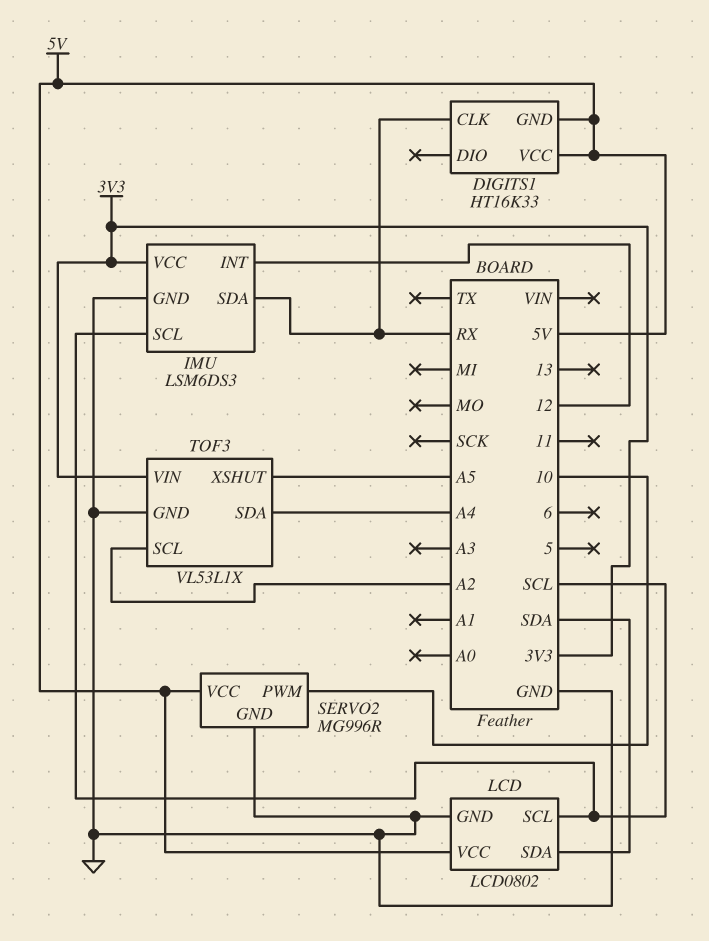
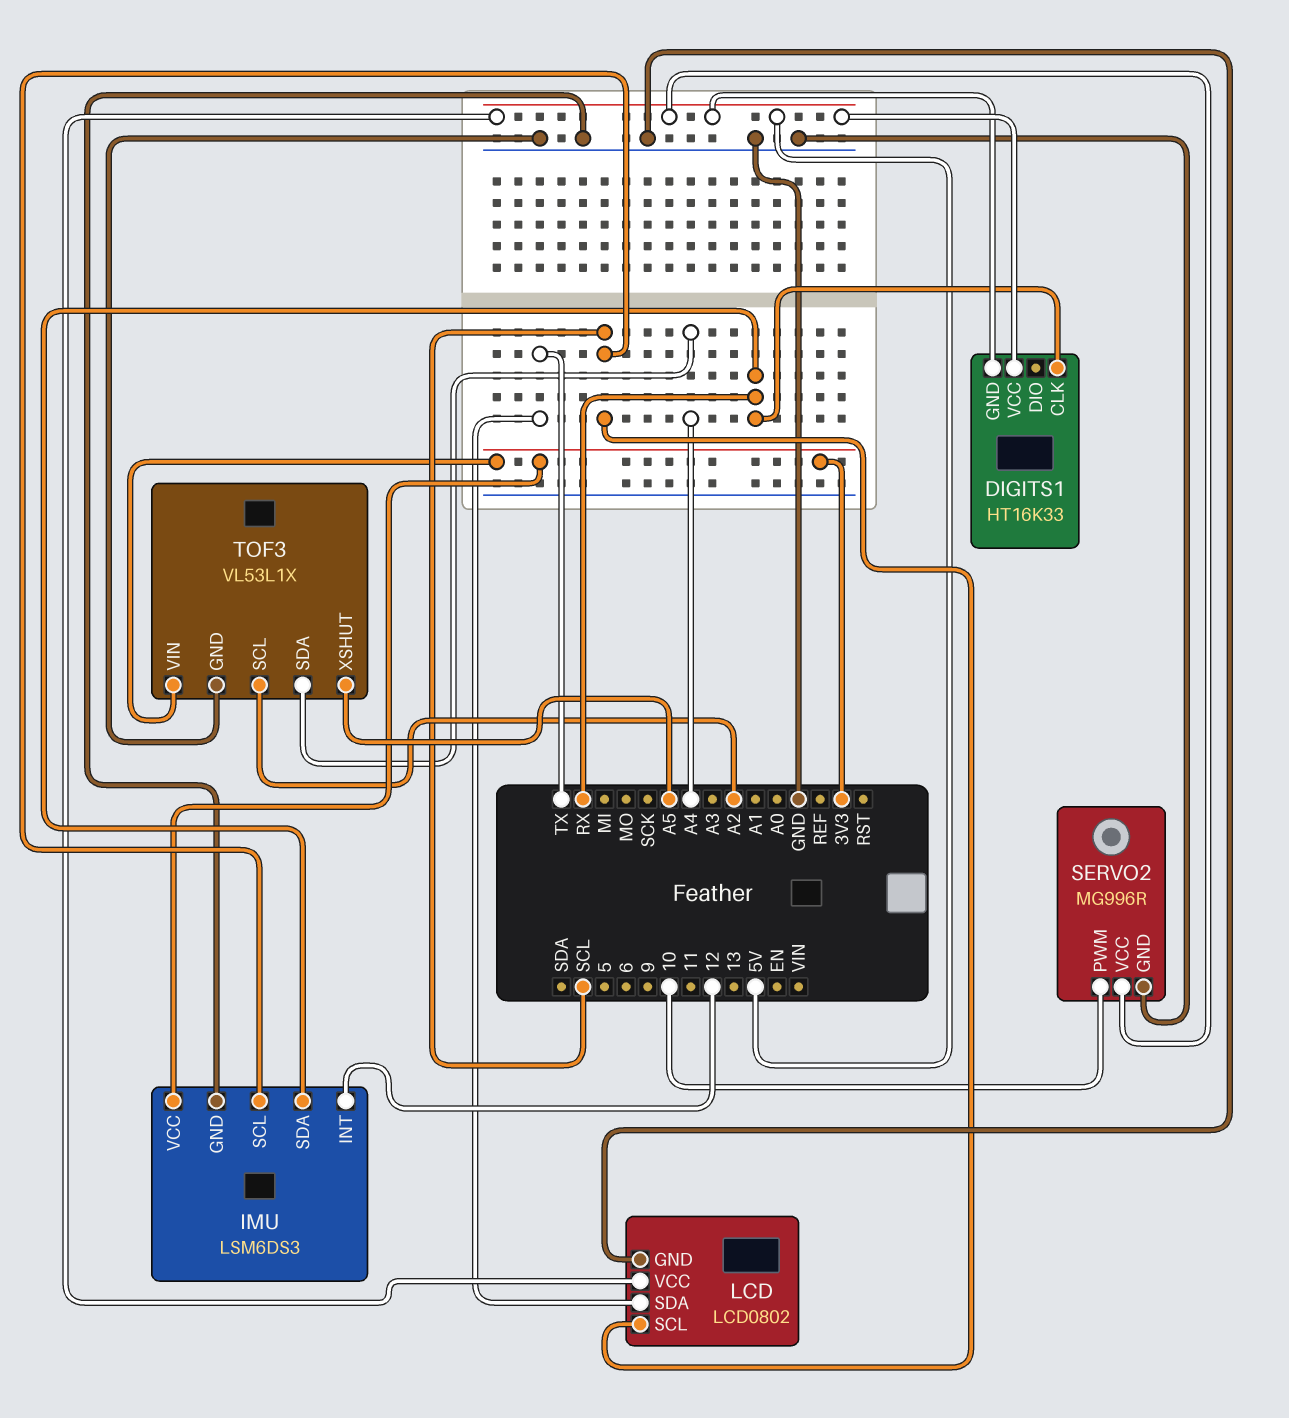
LCD pin SDA: SDA -> TX

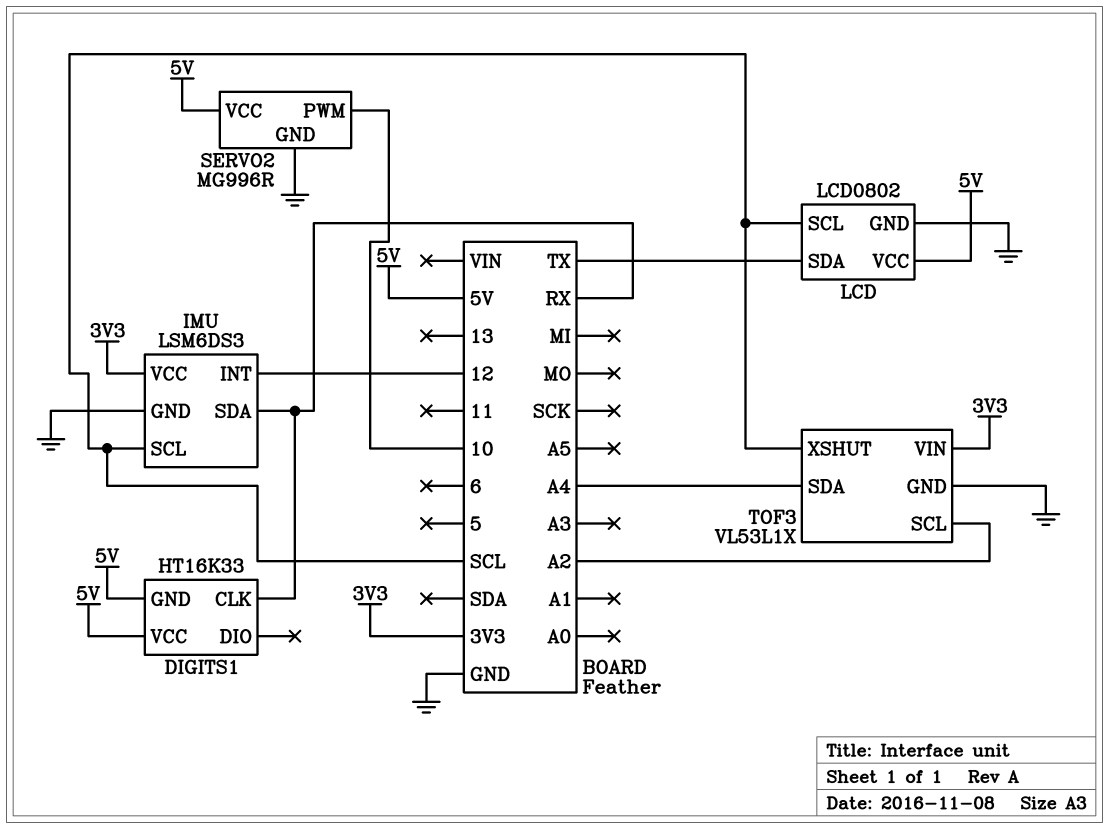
TOF3 pin XSHUT: A5 -> SCL

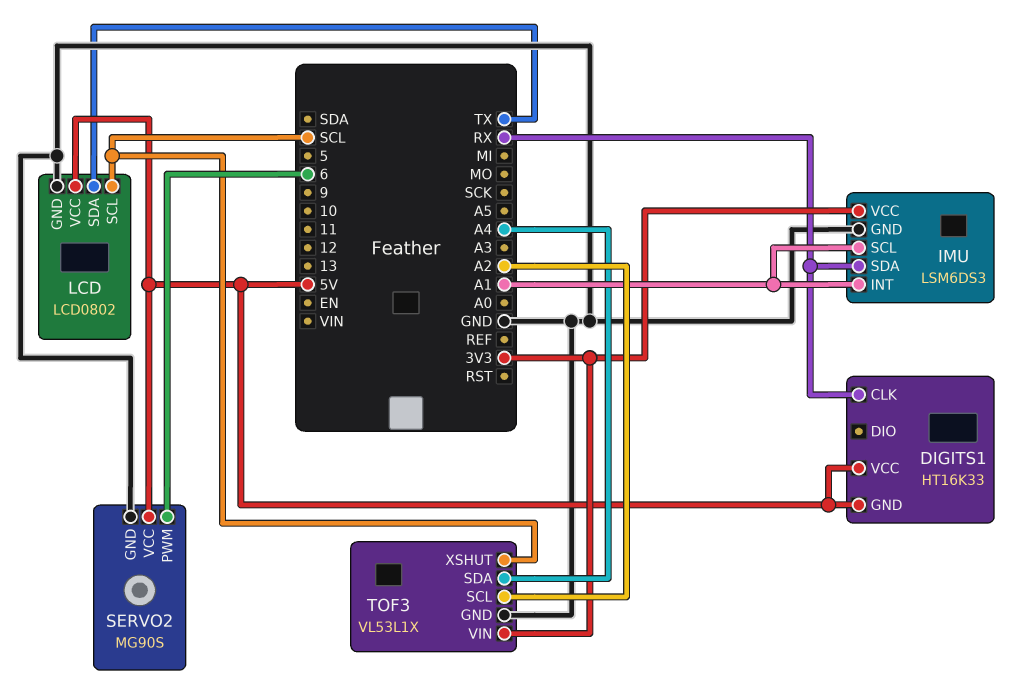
IMU pin INT: 12 -> A1
IMU pin SCL: SCL -> A1
SERVO2: MG996R -> MG90S
SERVO2 pin PWM: 10 -> 6

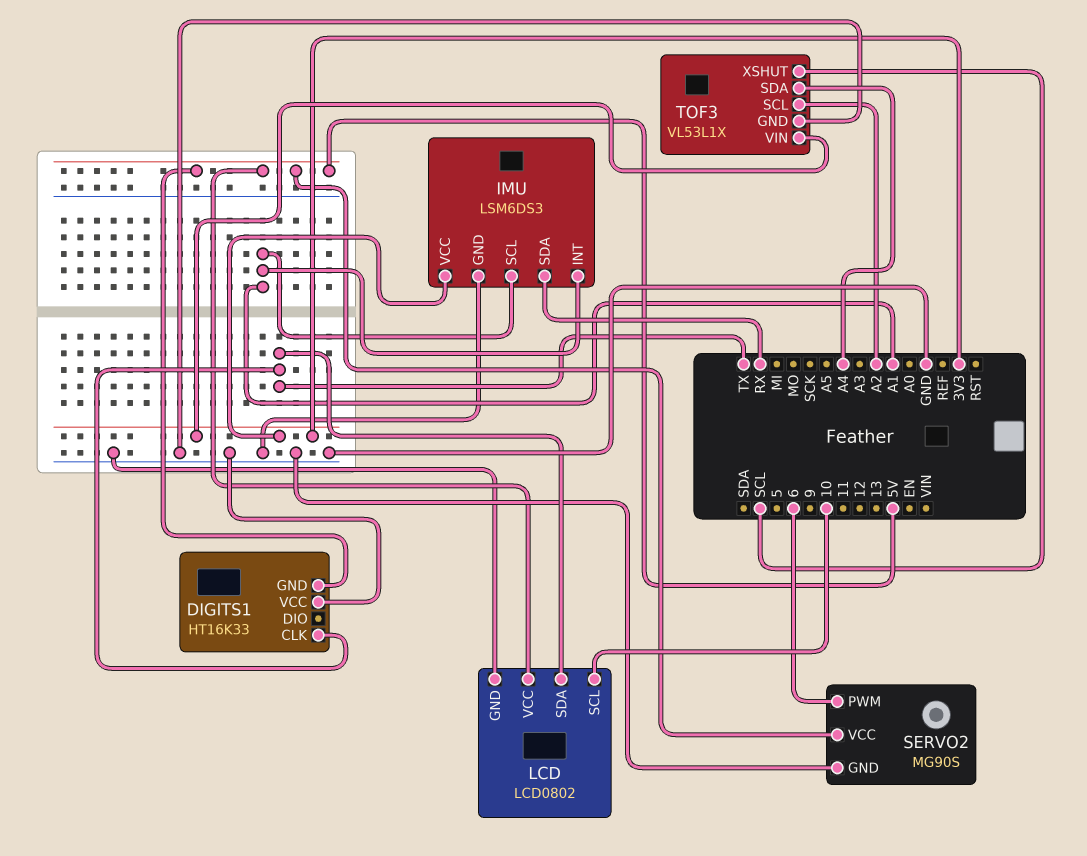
DIGITS1 pin CLK: RX -> TX
DIGITS1 pin VCC: 5V -> GND
LCD pin SCL: SCL -> 10

